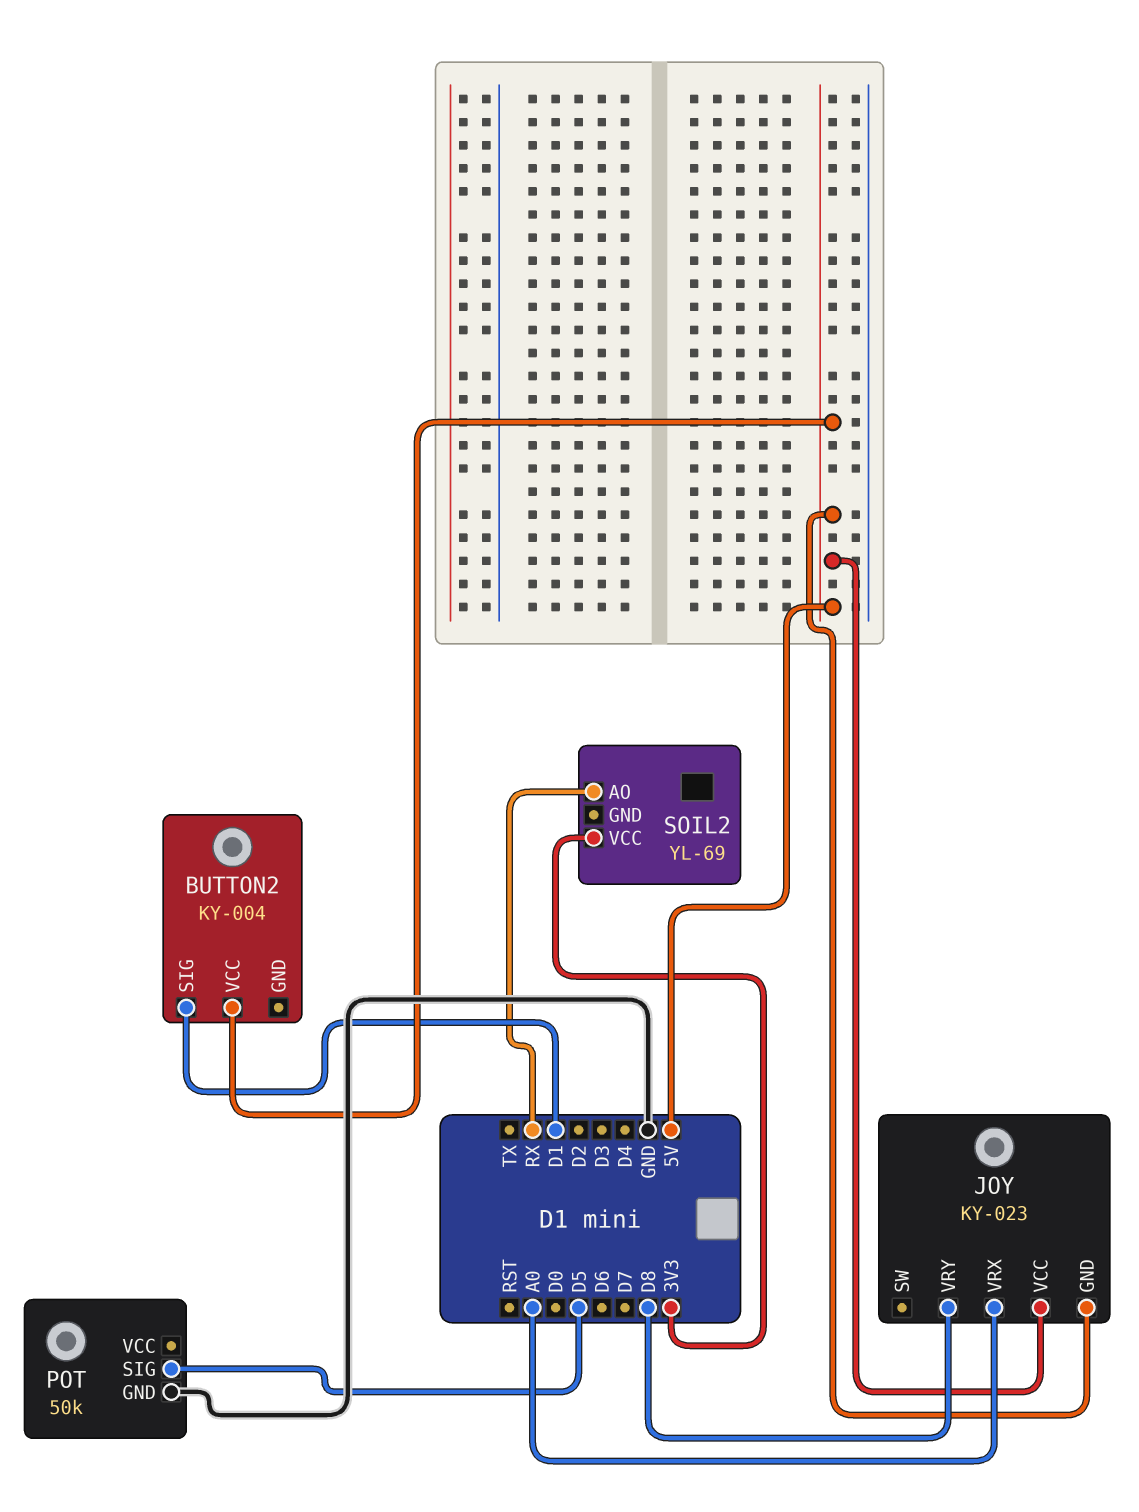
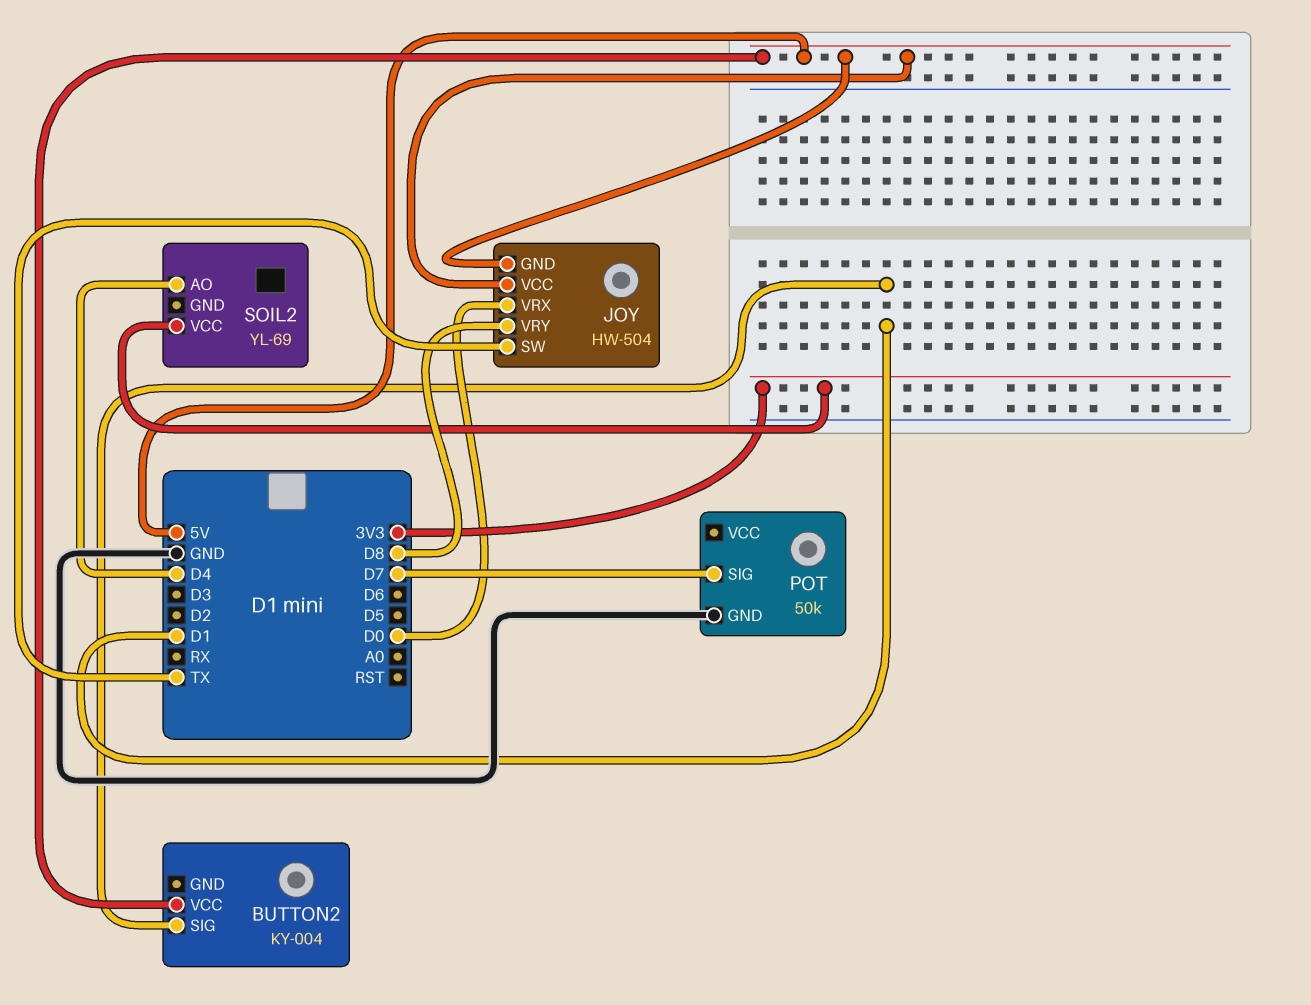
JOY: KY-023 -> HW-504
JOY pin SW: none -> TX
JOY pin VRX: A0 -> D0
POT pin SIG: D5 -> D7
SOIL2 pin AO: RX -> D4

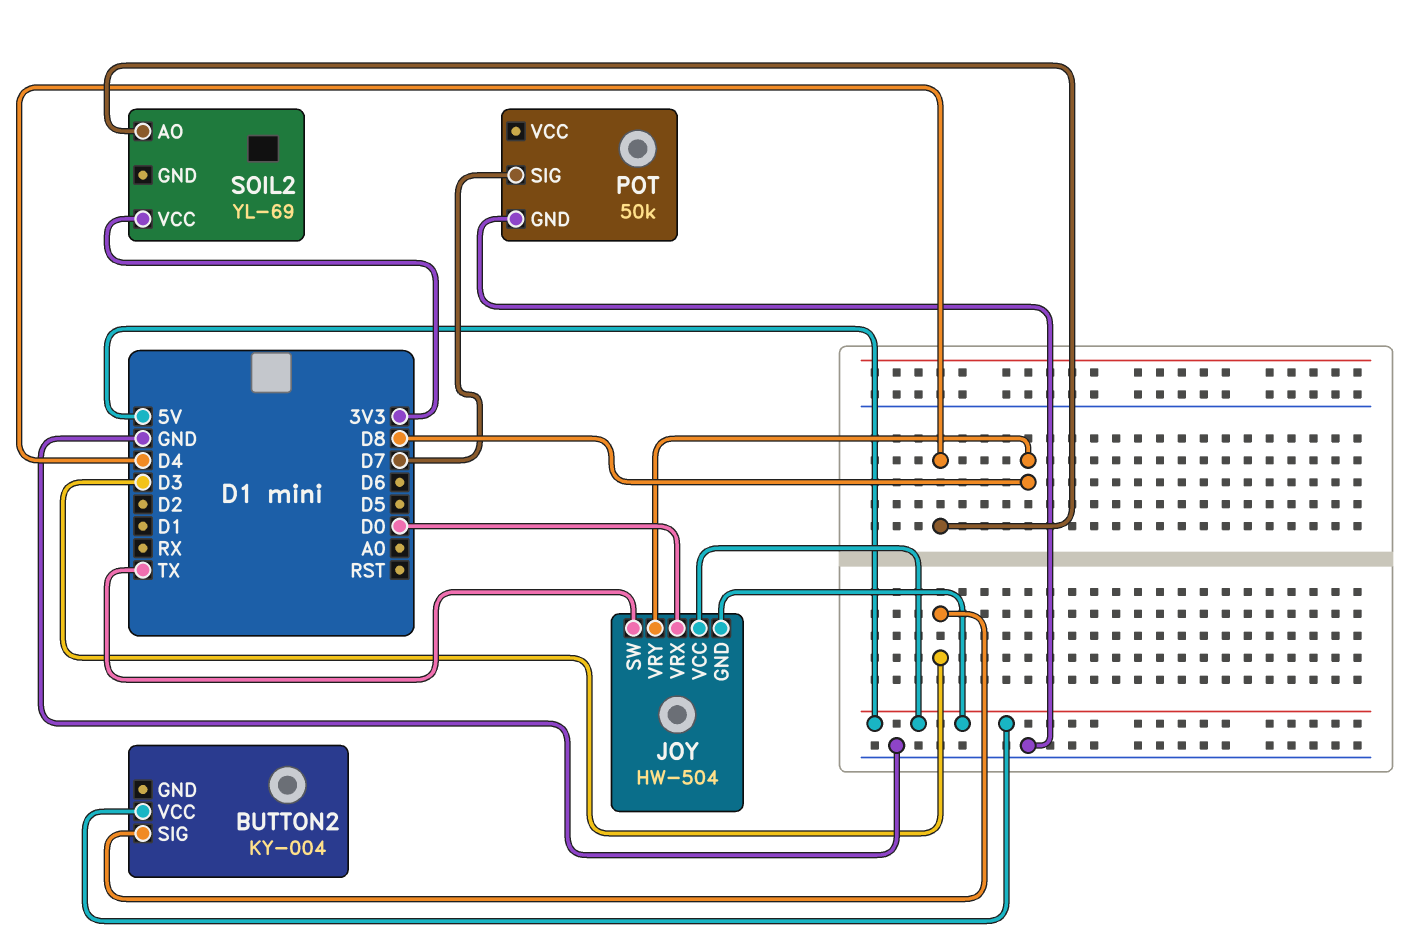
BUTTON2 pin SIG: D1 -> D3

